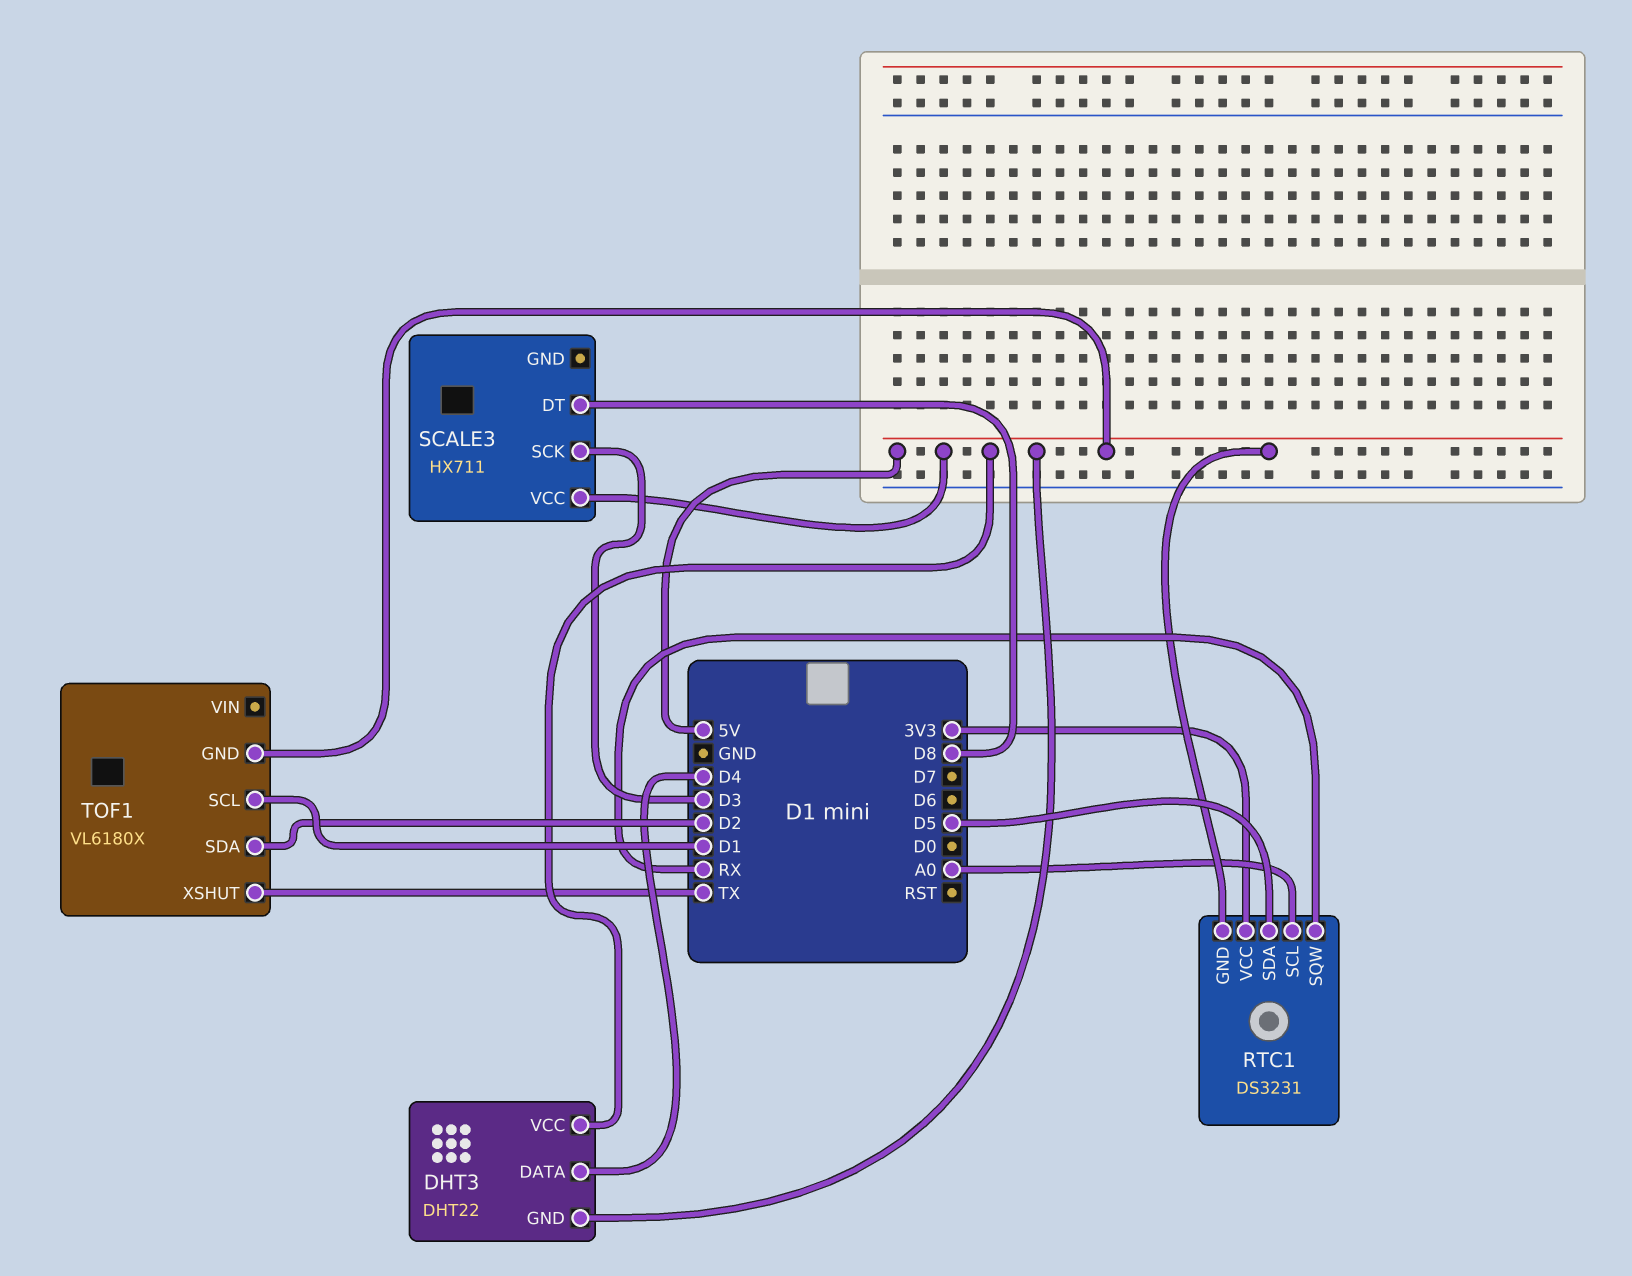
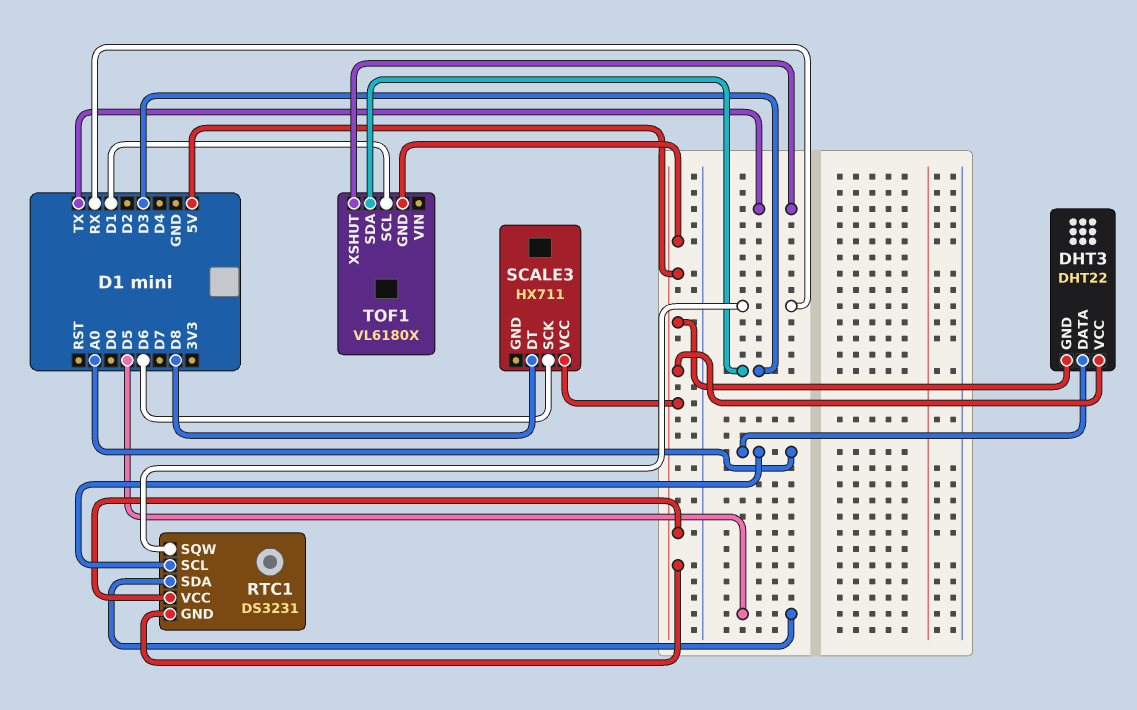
DHT3 pin DATA: D4 -> A0
RTC1 pin VCC: 3V3 -> 5V
SCALE3 pin SCK: D3 -> D6
TOF1 pin SDA: D2 -> D3

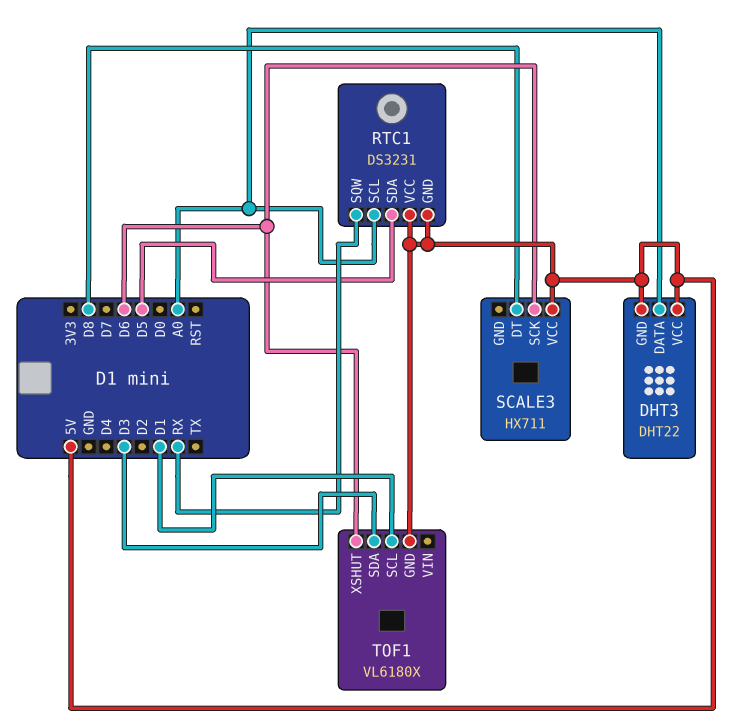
TOF1 pin XSHUT: TX -> D6

